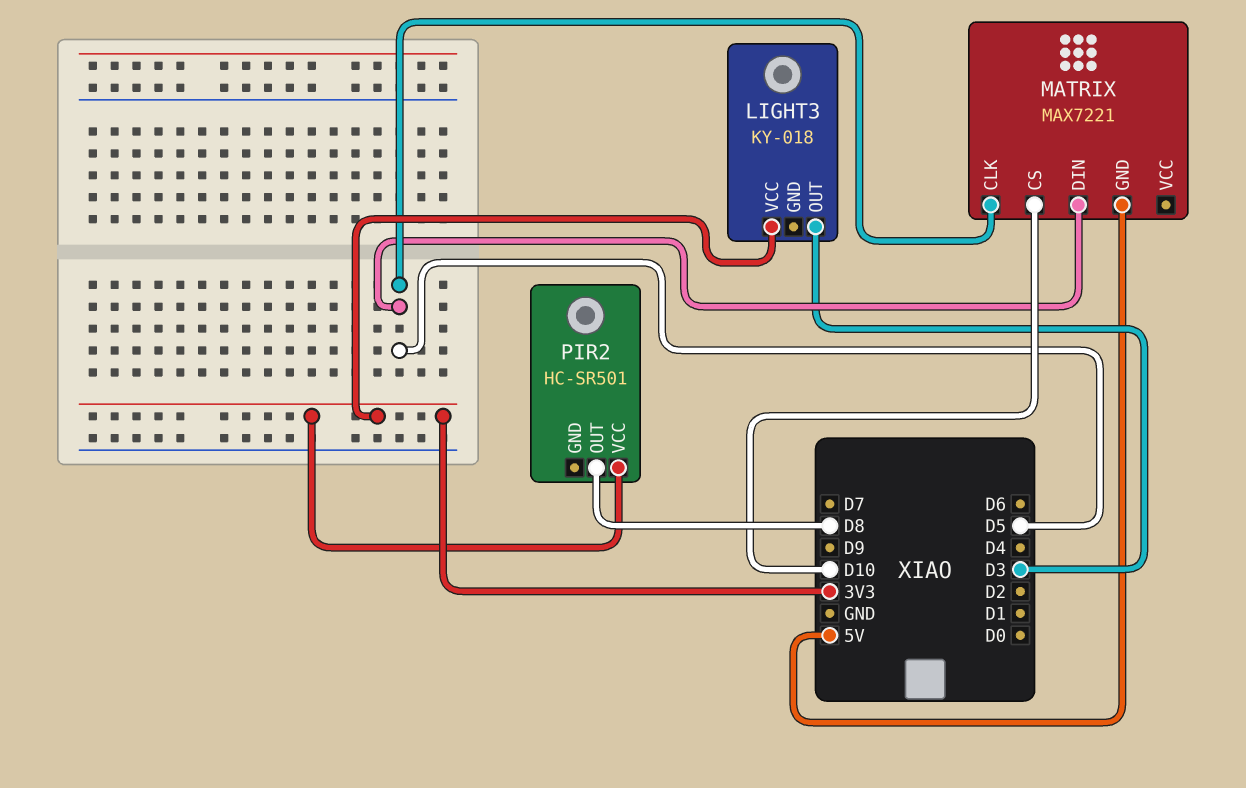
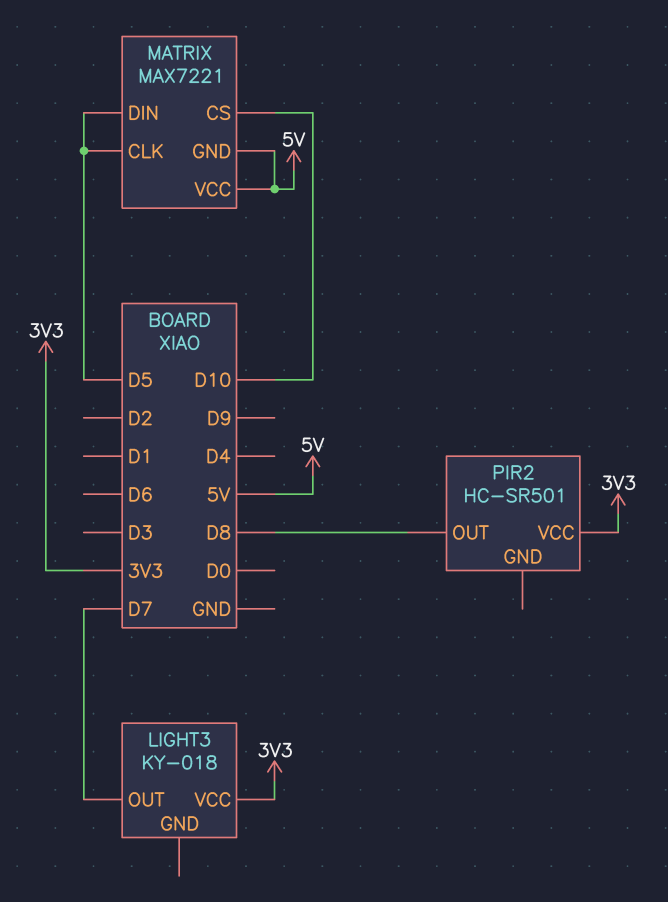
LIGHT3 pin OUT: D3 -> D7
MATRIX pin VCC: none -> 5V

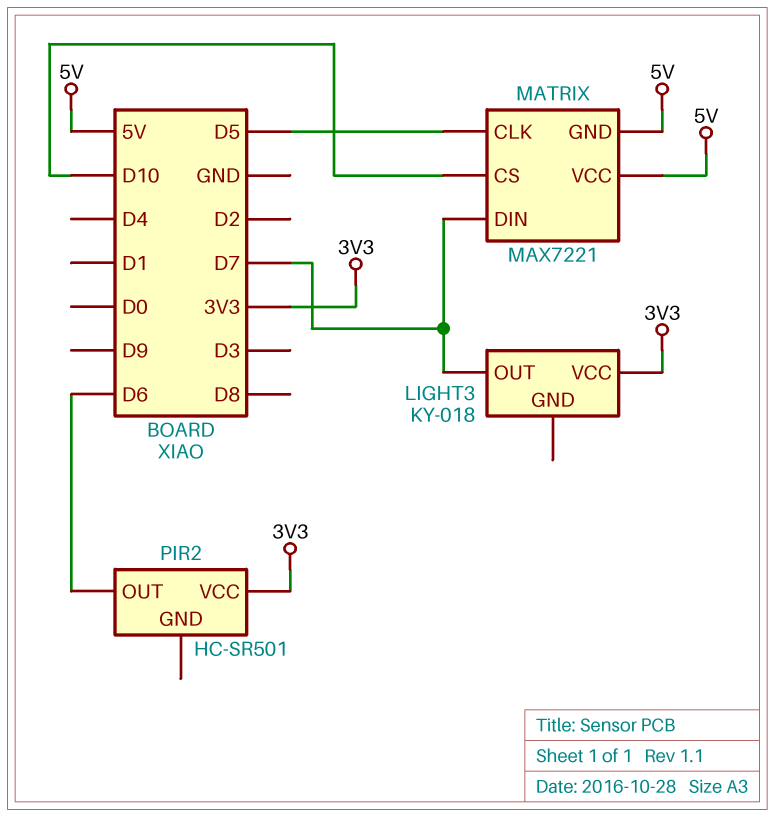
MATRIX pin DIN: D5 -> D7
PIR2 pin OUT: D8 -> D6

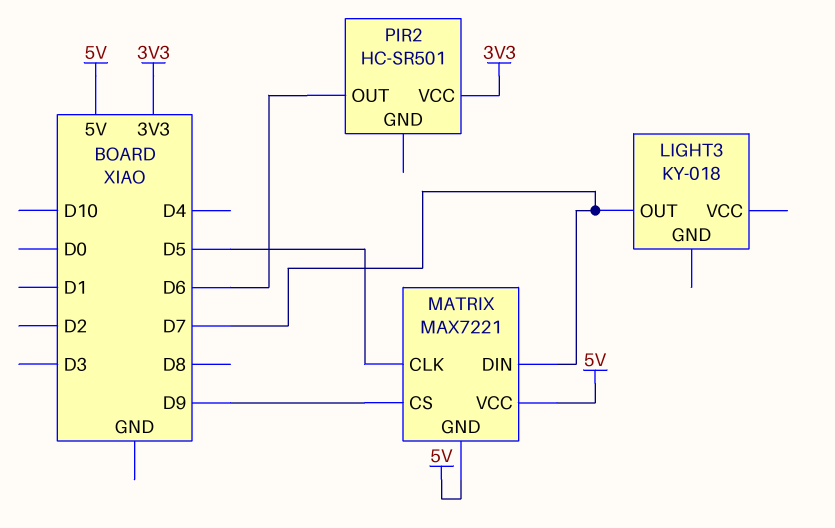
LIGHT3 pin VCC: 3V3 -> none
MATRIX pin CS: D10 -> D9

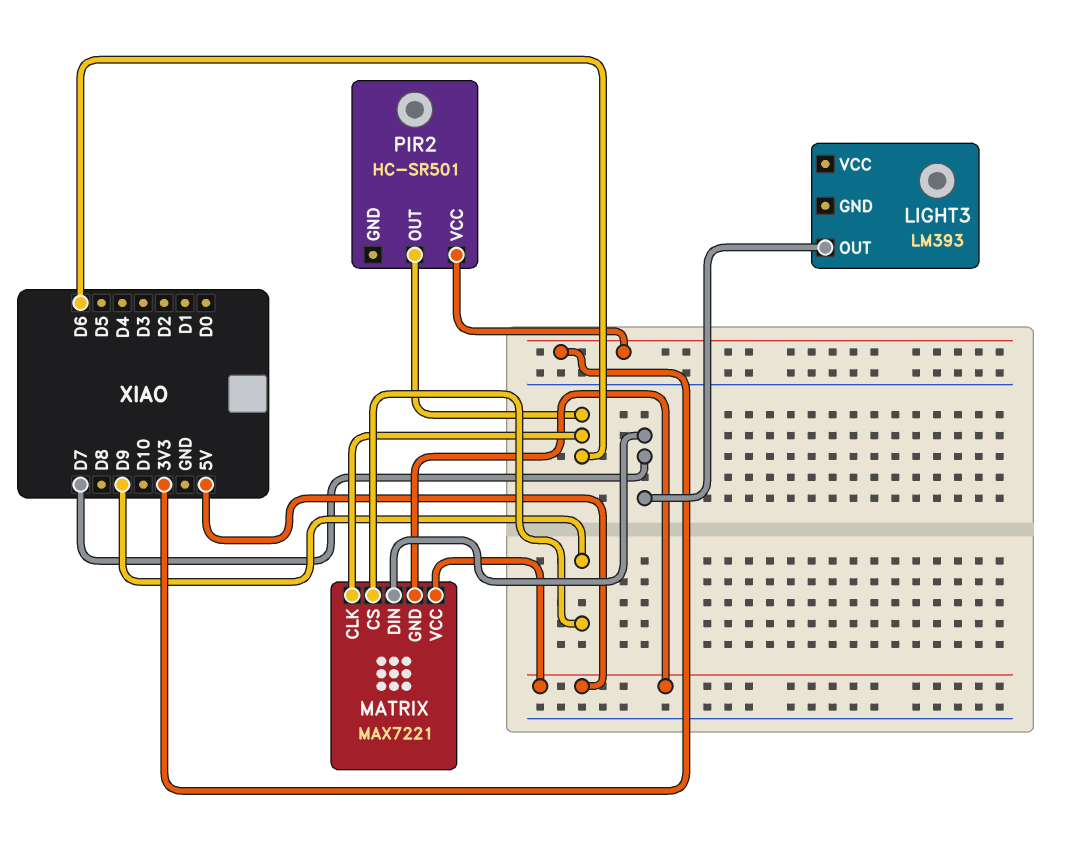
LIGHT3: KY-018 -> LM393
MATRIX pin CLK: D5 -> D6

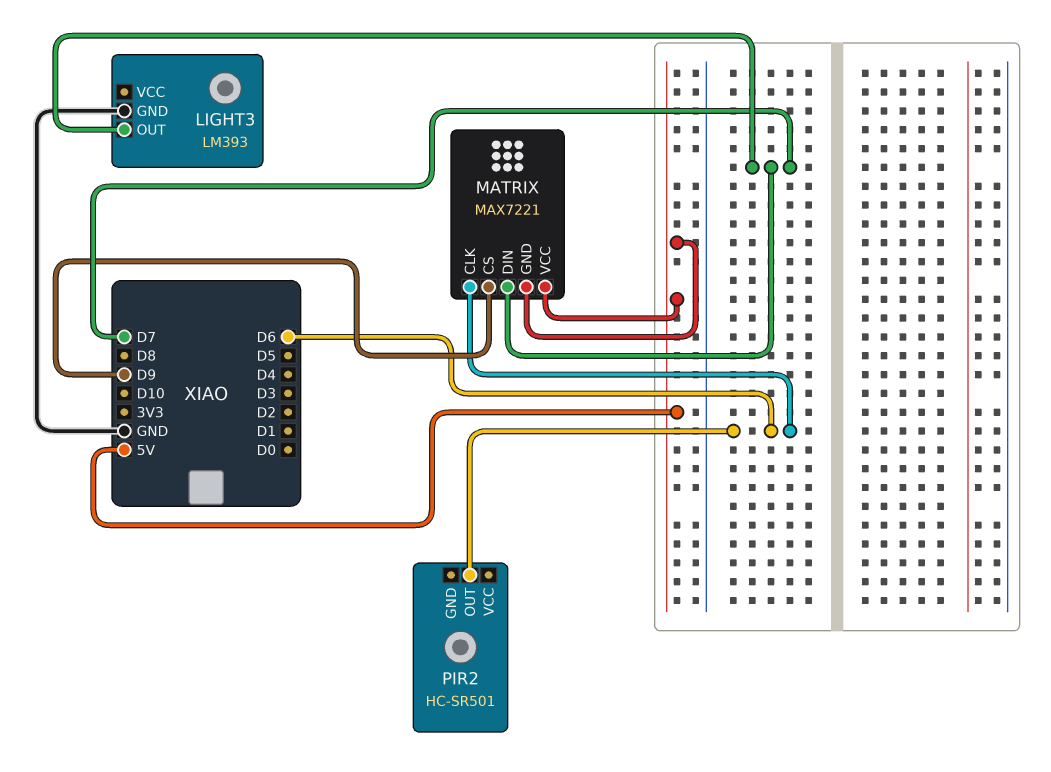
LIGHT3 pin GND: none -> GND
PIR2 pin VCC: 3V3 -> none

